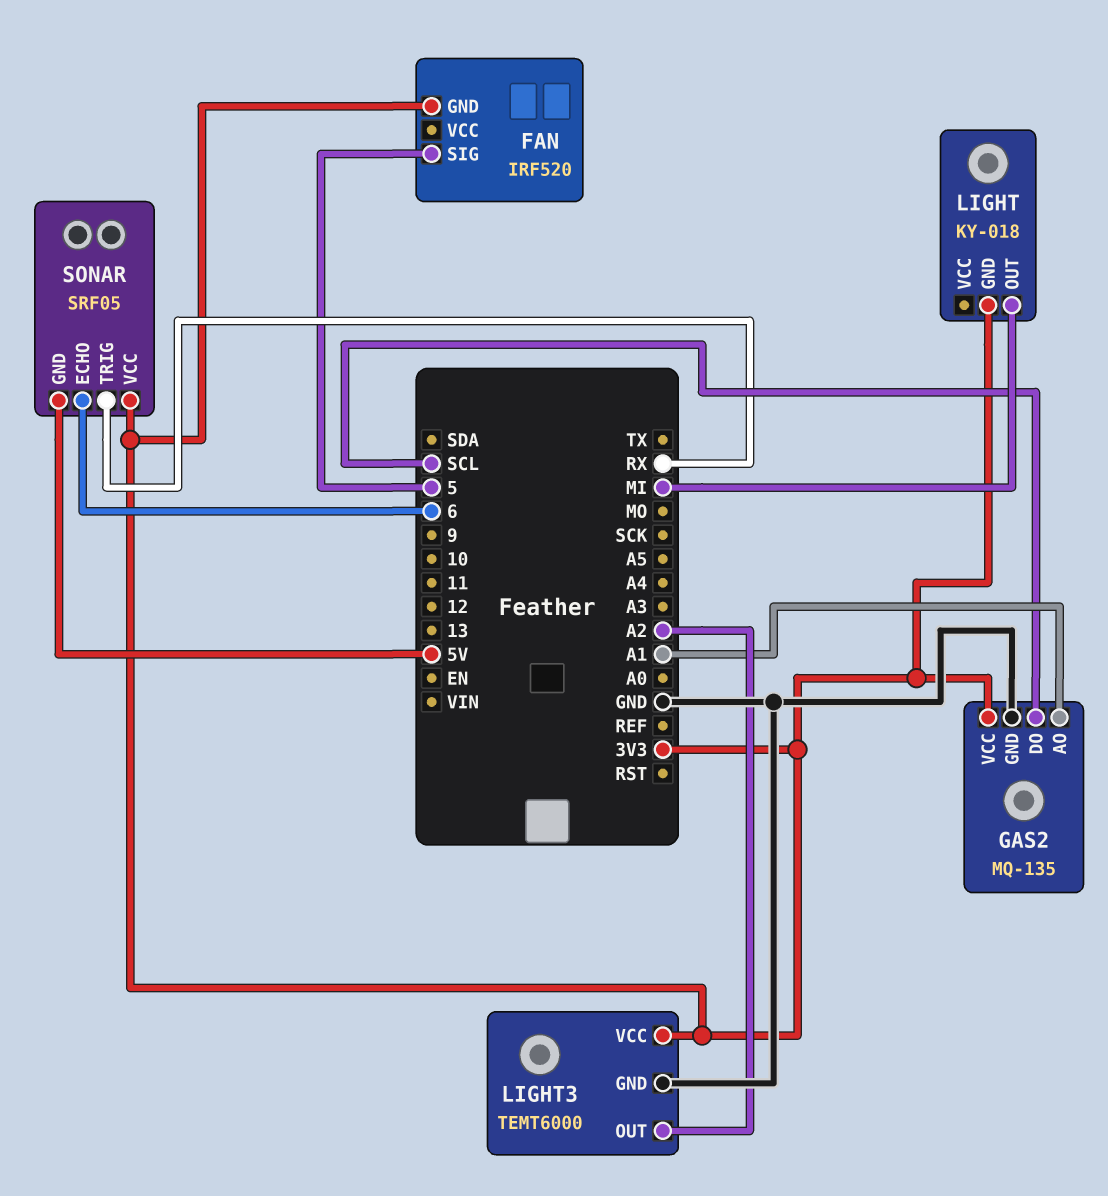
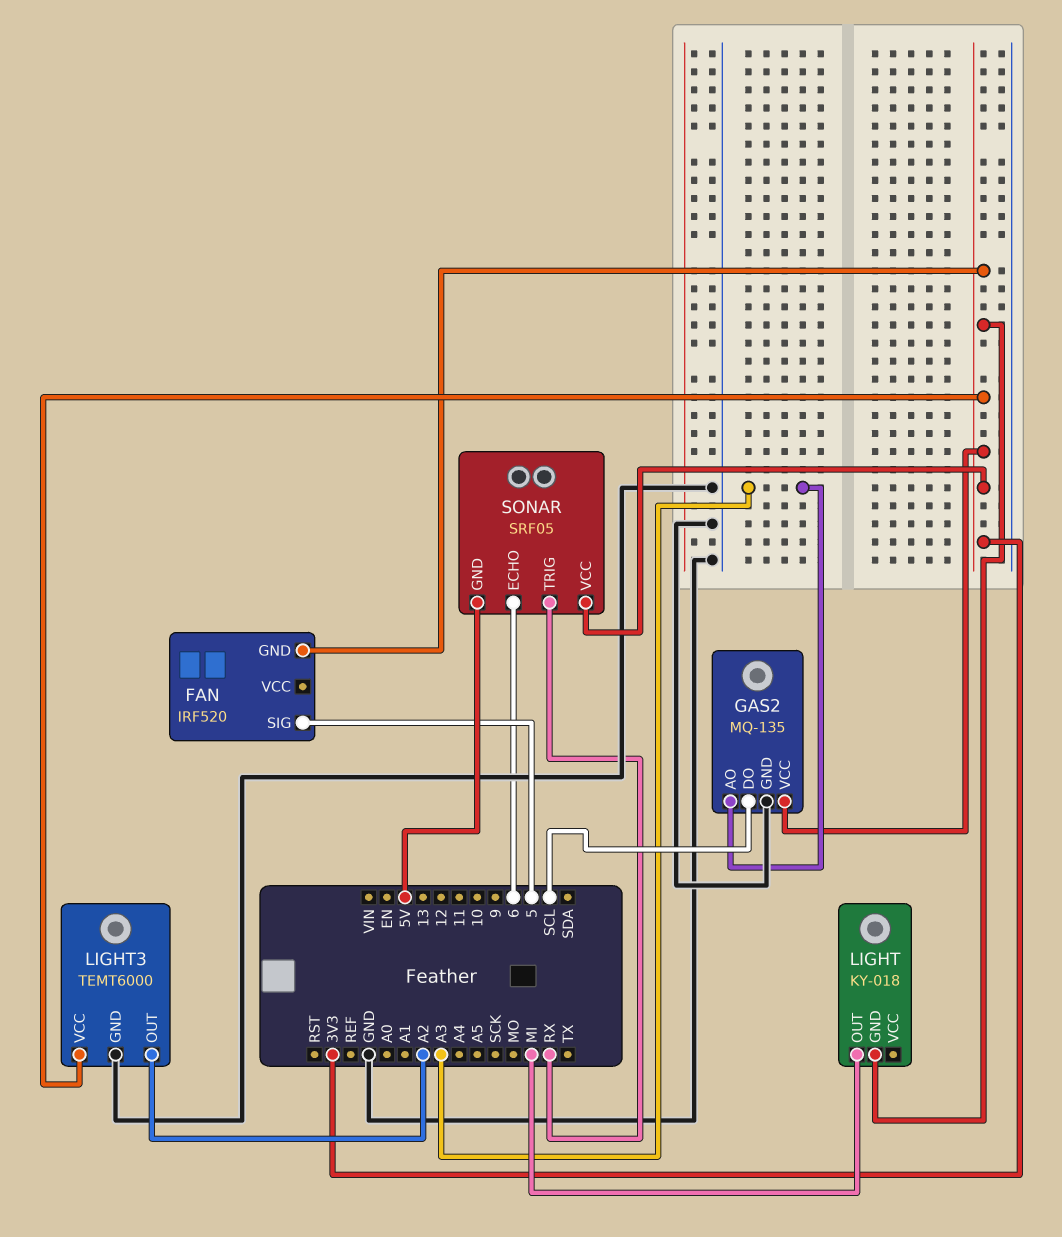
GAS2 pin AO: A1 -> A3

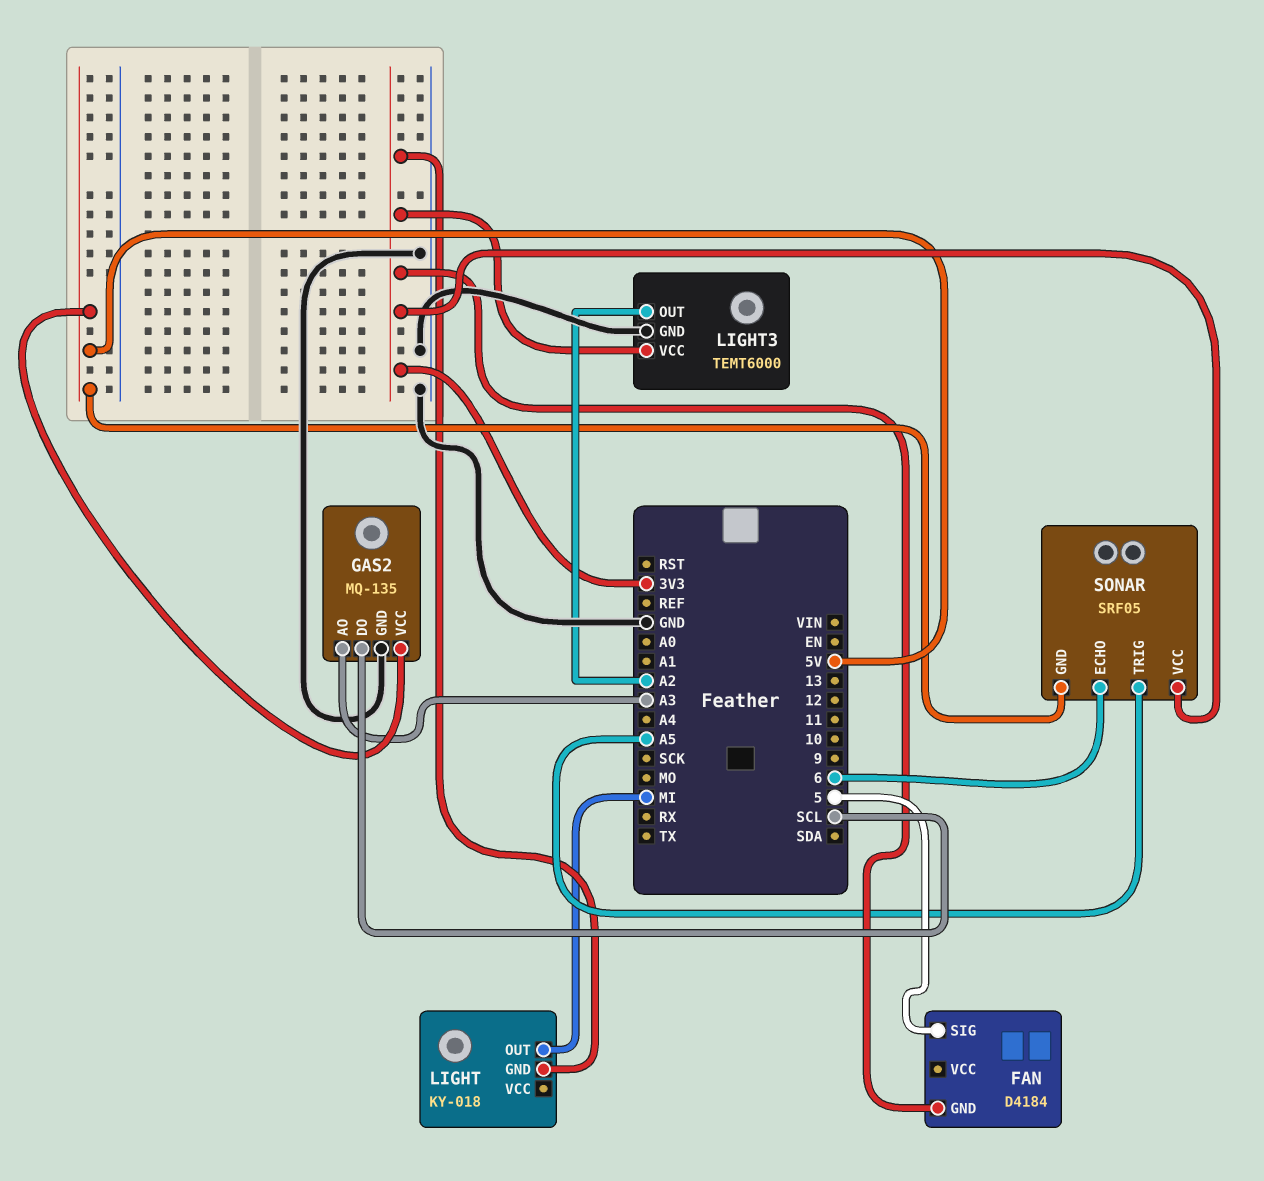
FAN: IRF520 -> D4184
GAS2 pin VCC: 3V3 -> 5V
SONAR pin TRIG: RX -> A5

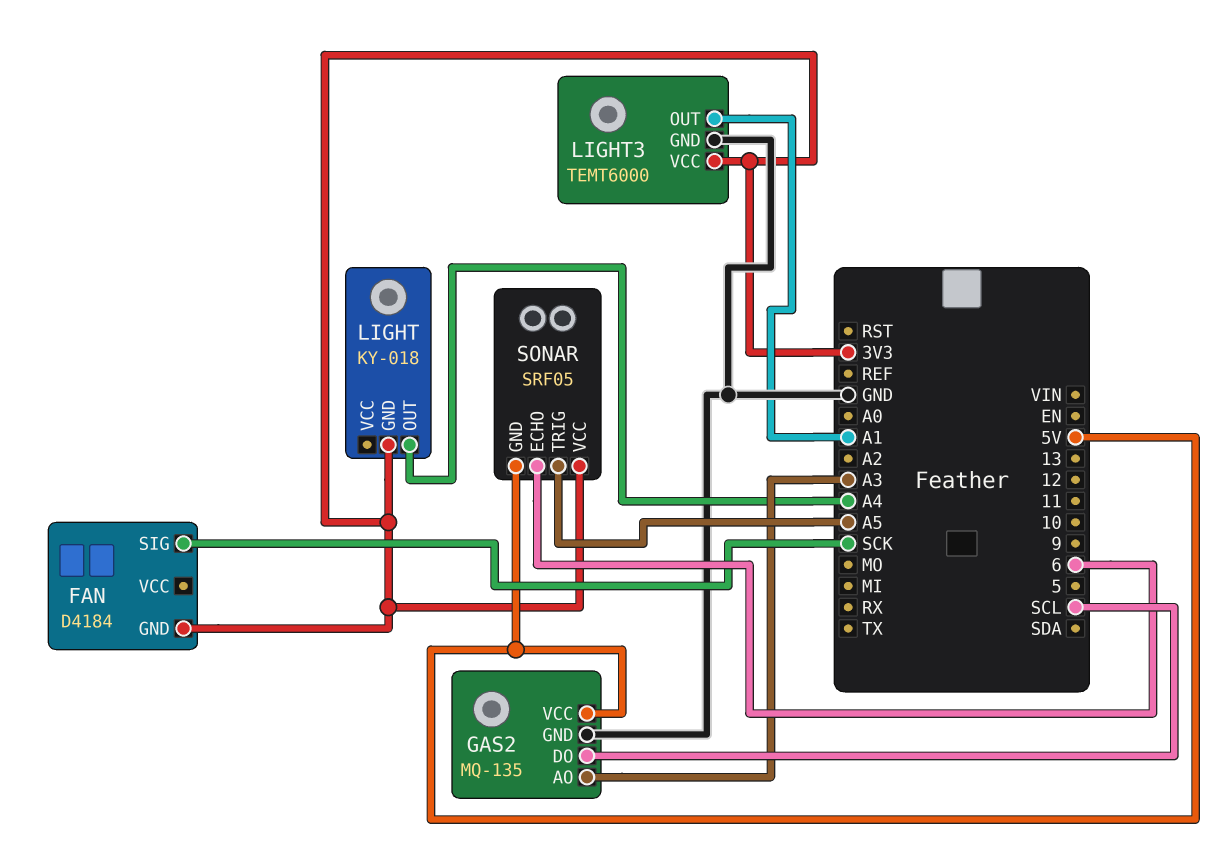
FAN pin SIG: 5 -> SCK
LIGHT pin OUT: MI -> A4
LIGHT3 pin OUT: A2 -> A1

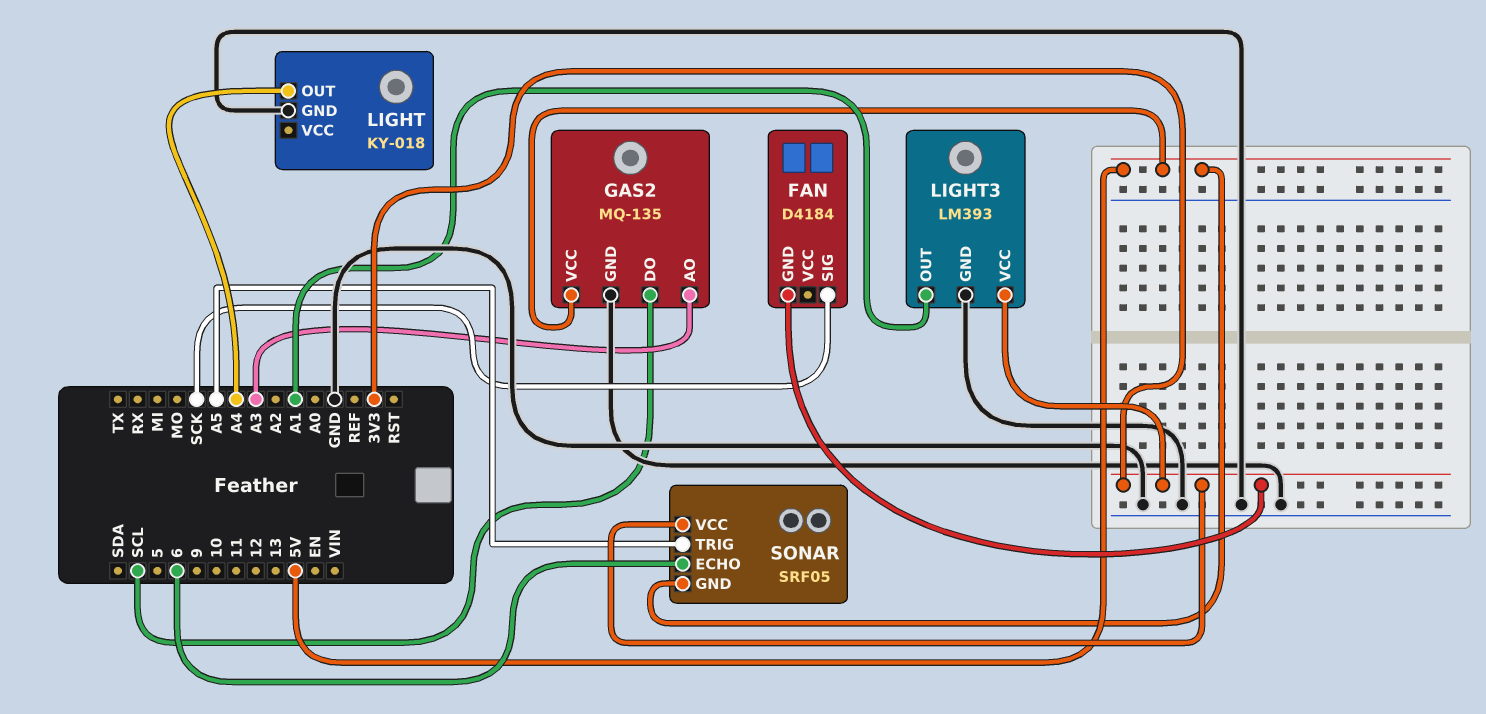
LIGHT pin GND: 3V3 -> GND
LIGHT3: TEMT6000 -> LM393

